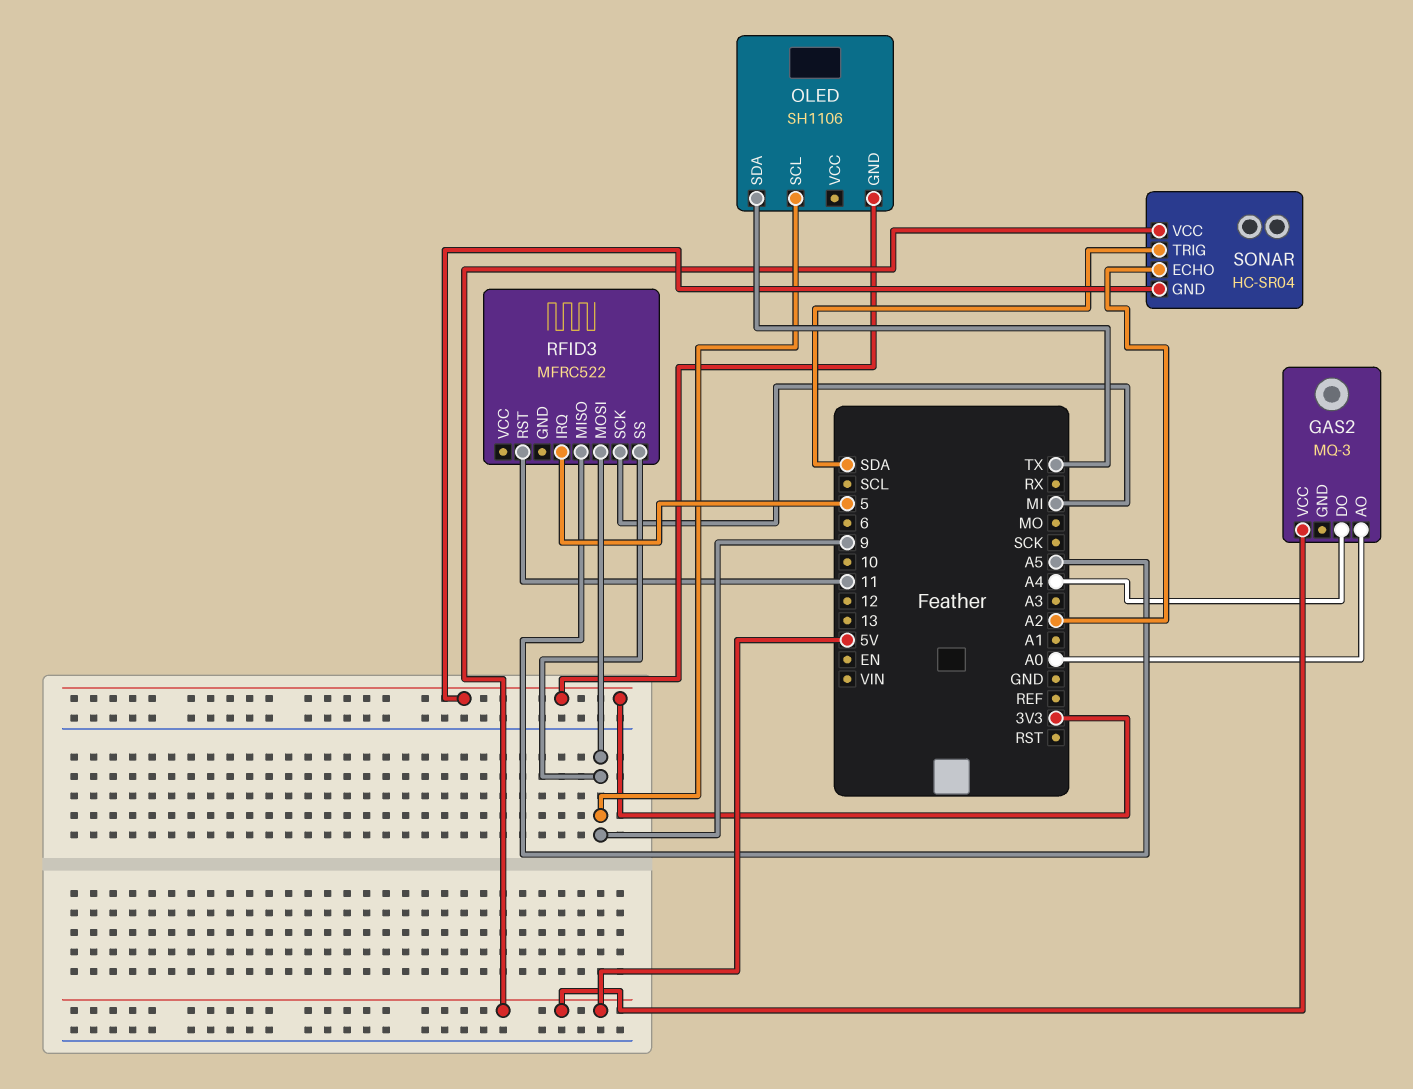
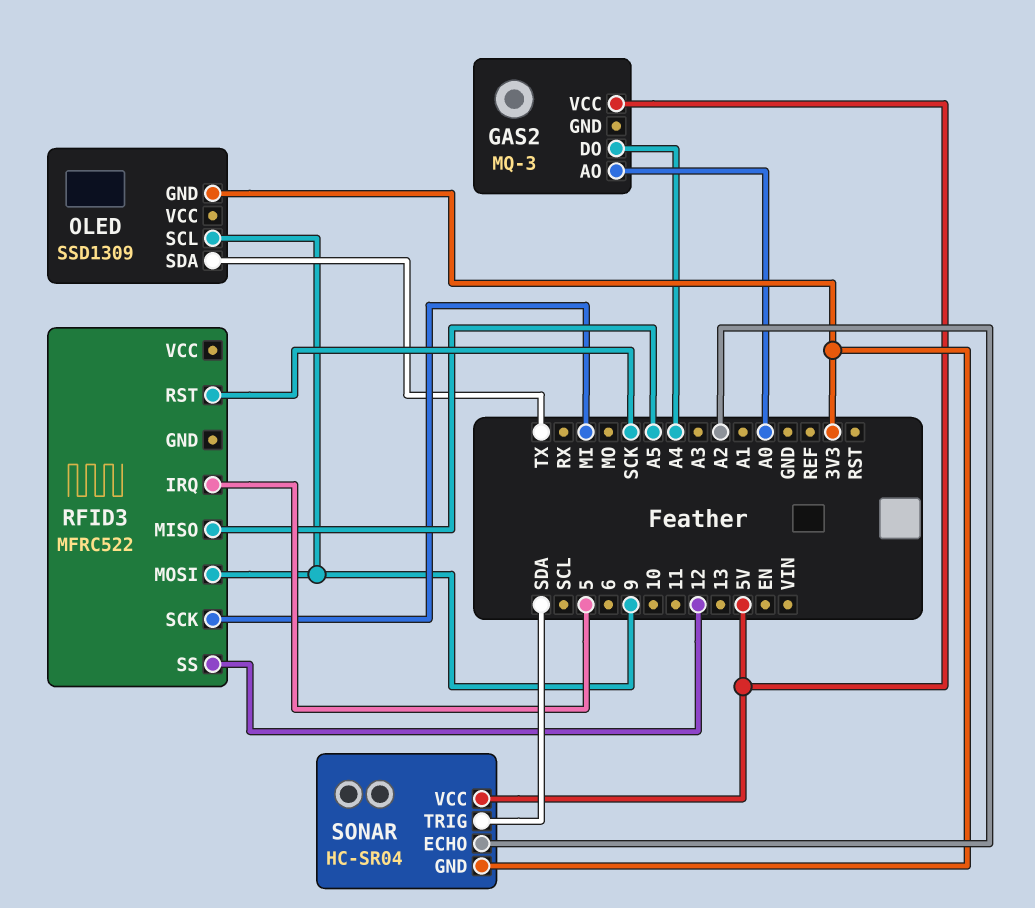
OLED: SH1106 -> SSD1309
RFID3 pin RST: 11 -> SCK
RFID3 pin SS: 9 -> 12

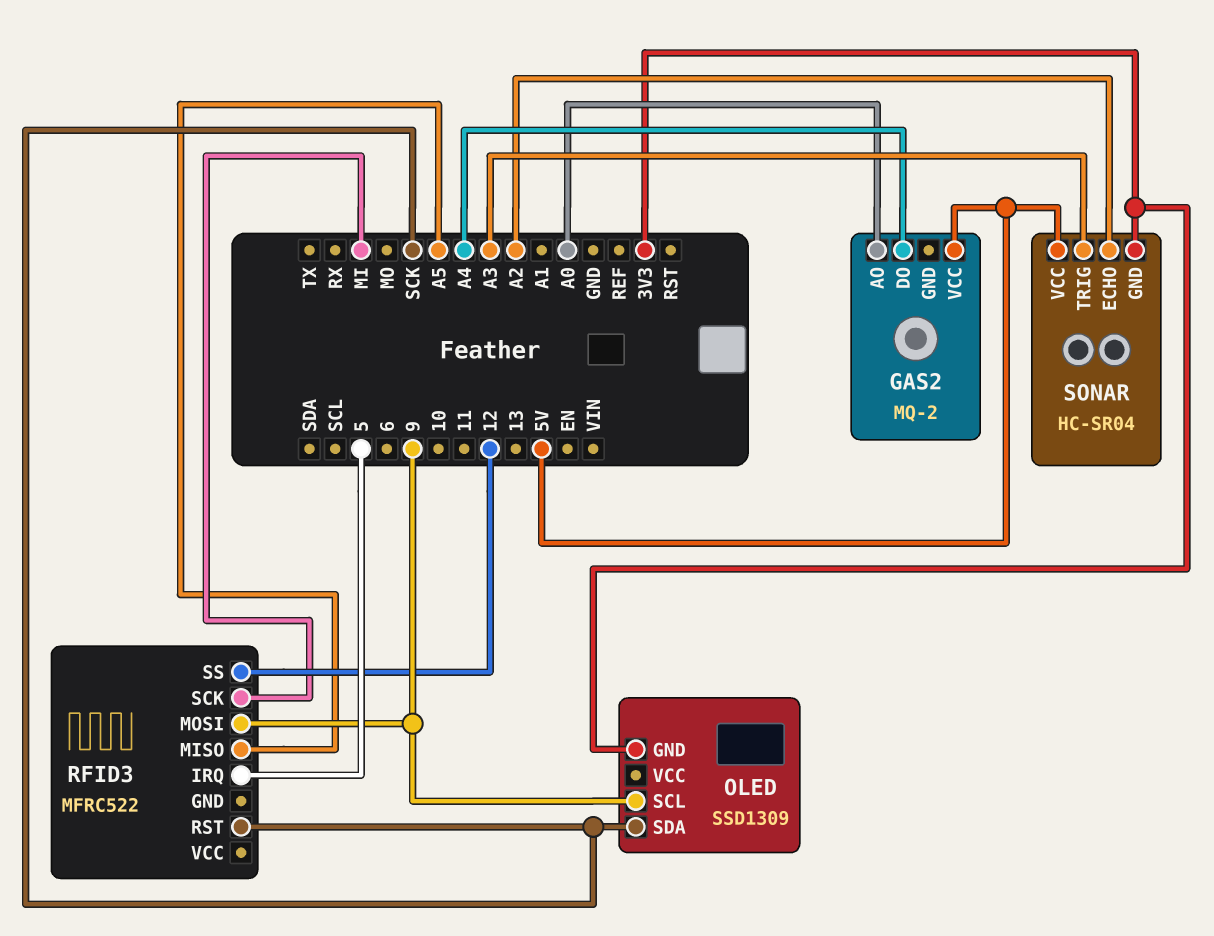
GAS2: MQ-3 -> MQ-2
OLED pin SDA: TX -> SCK
SONAR pin TRIG: SDA -> A3

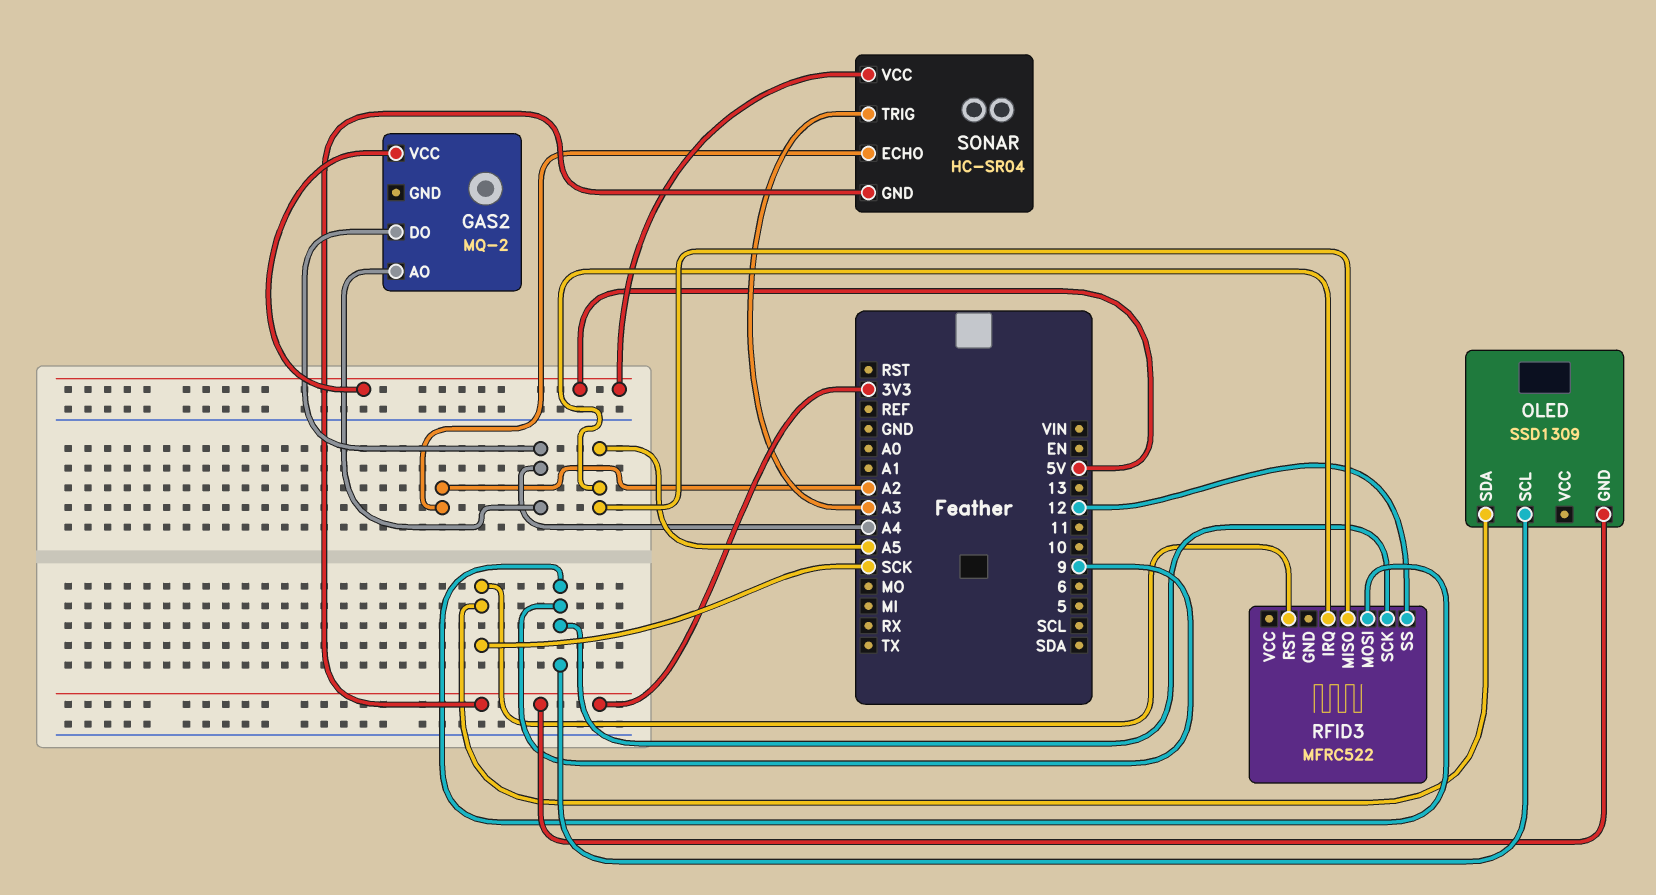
GAS2 pin AO: A0 -> A4
RFID3 pin IRQ: 5 -> A5
RFID3 pin SCK: MI -> 9

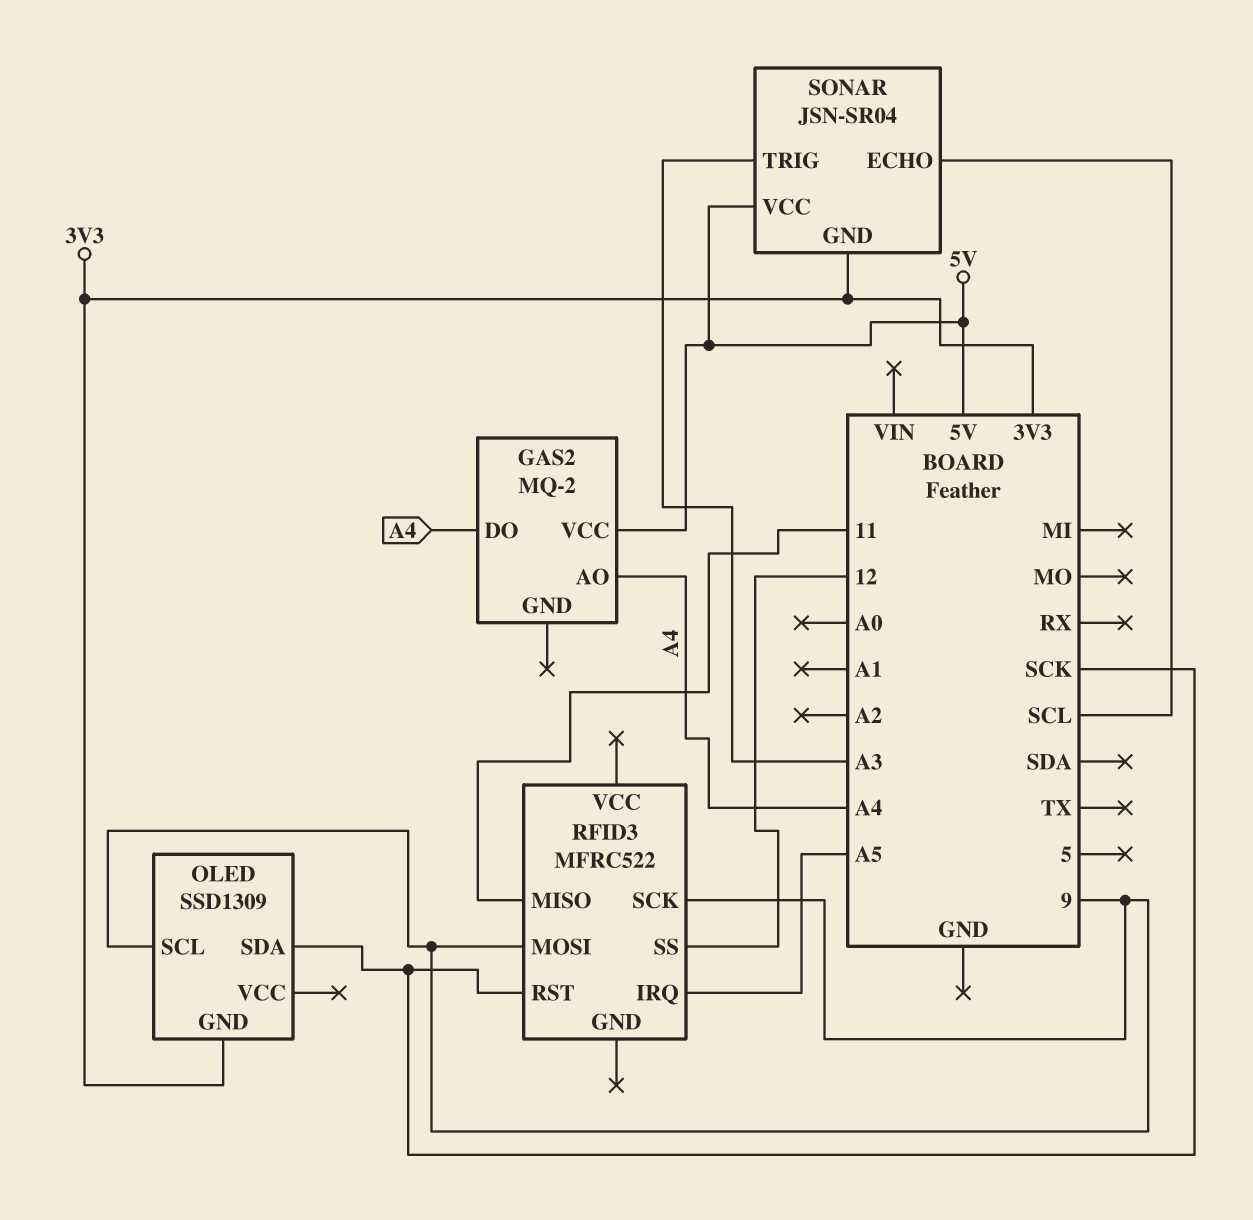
RFID3 pin MISO: A5 -> 11
SONAR: HC-SR04 -> JSN-SR04
SONAR pin ECHO: A2 -> SCL

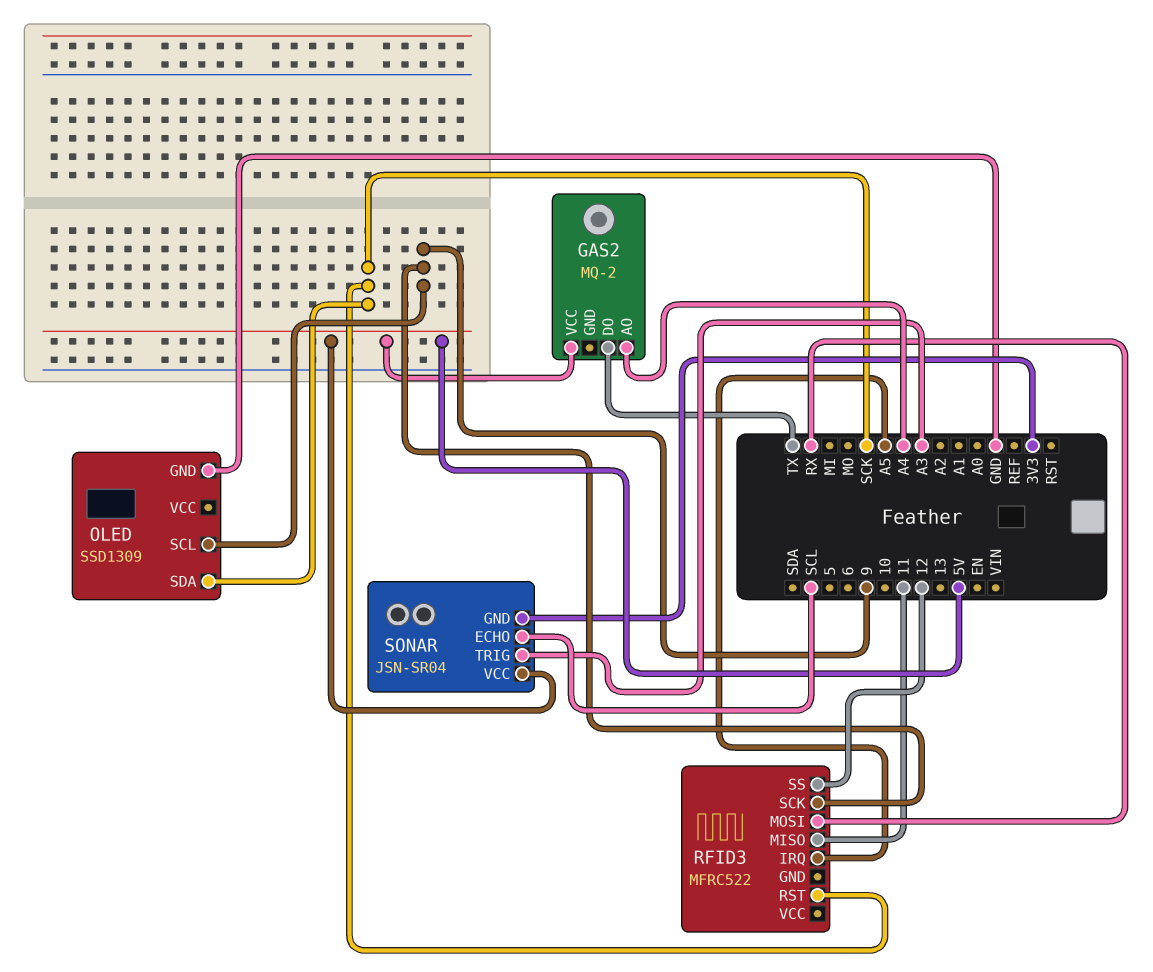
GAS2 pin DO: A4 -> TX
OLED pin GND: 3V3 -> GND
RFID3 pin MOSI: 9 -> RX

